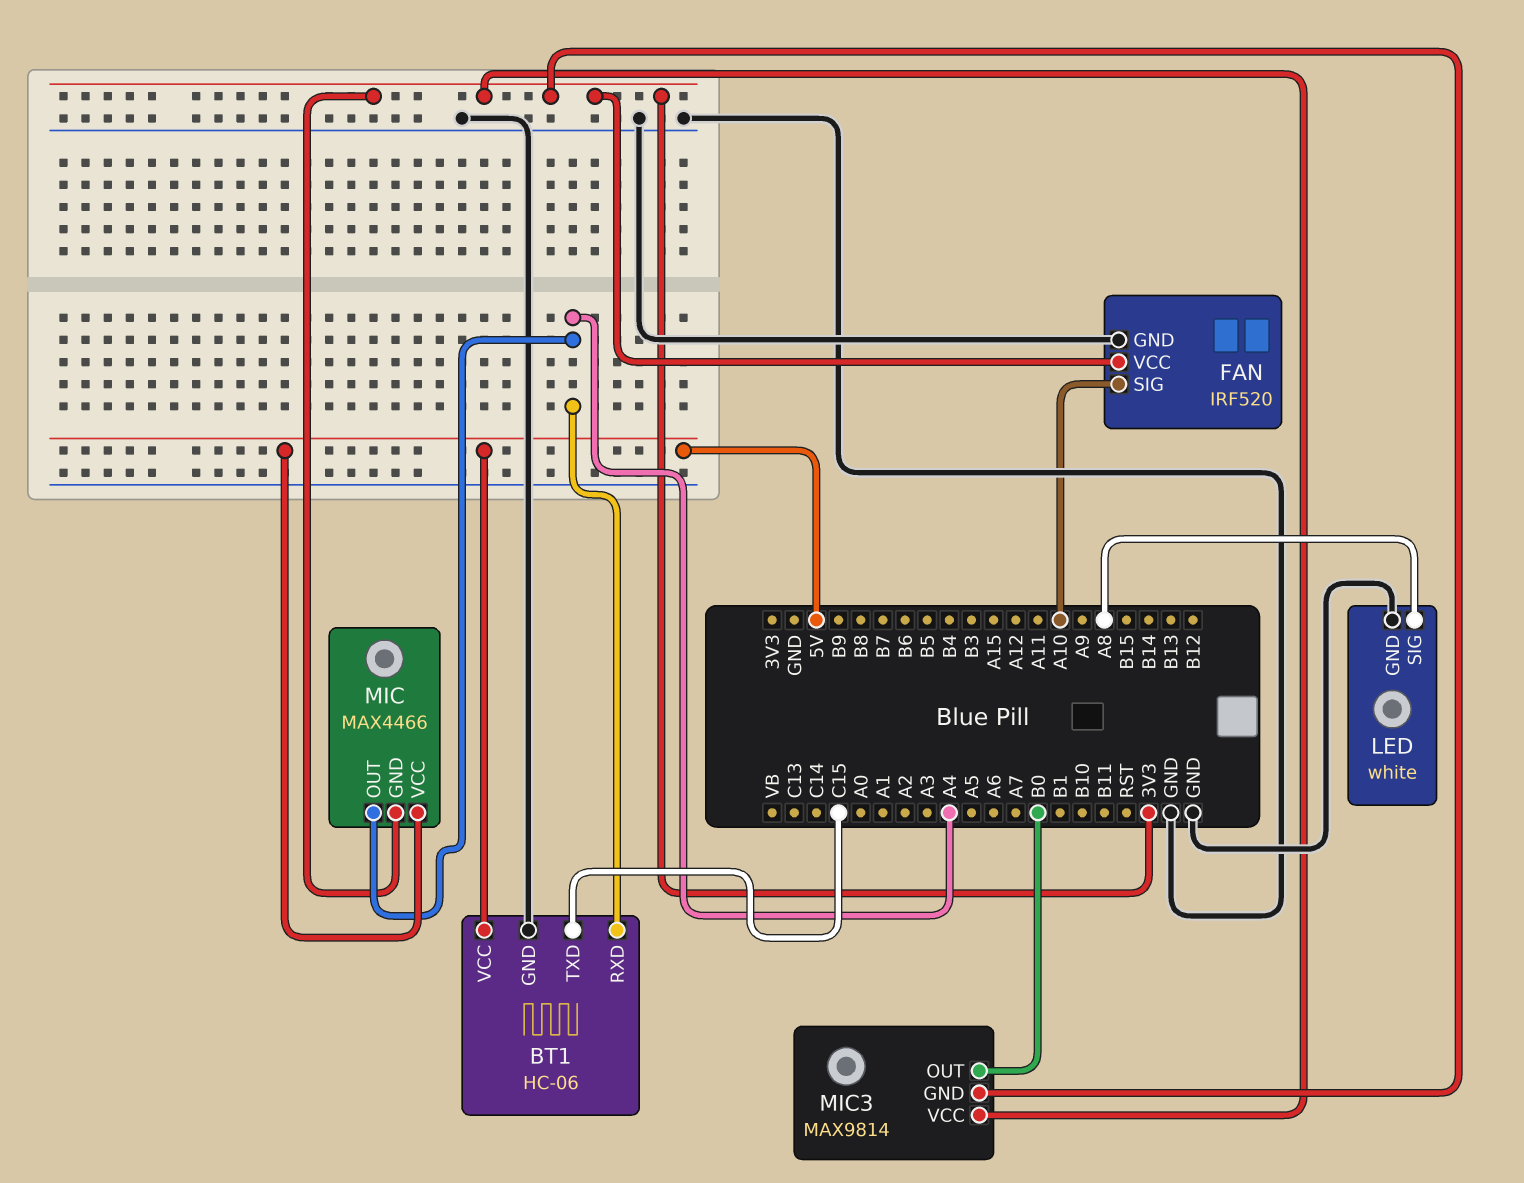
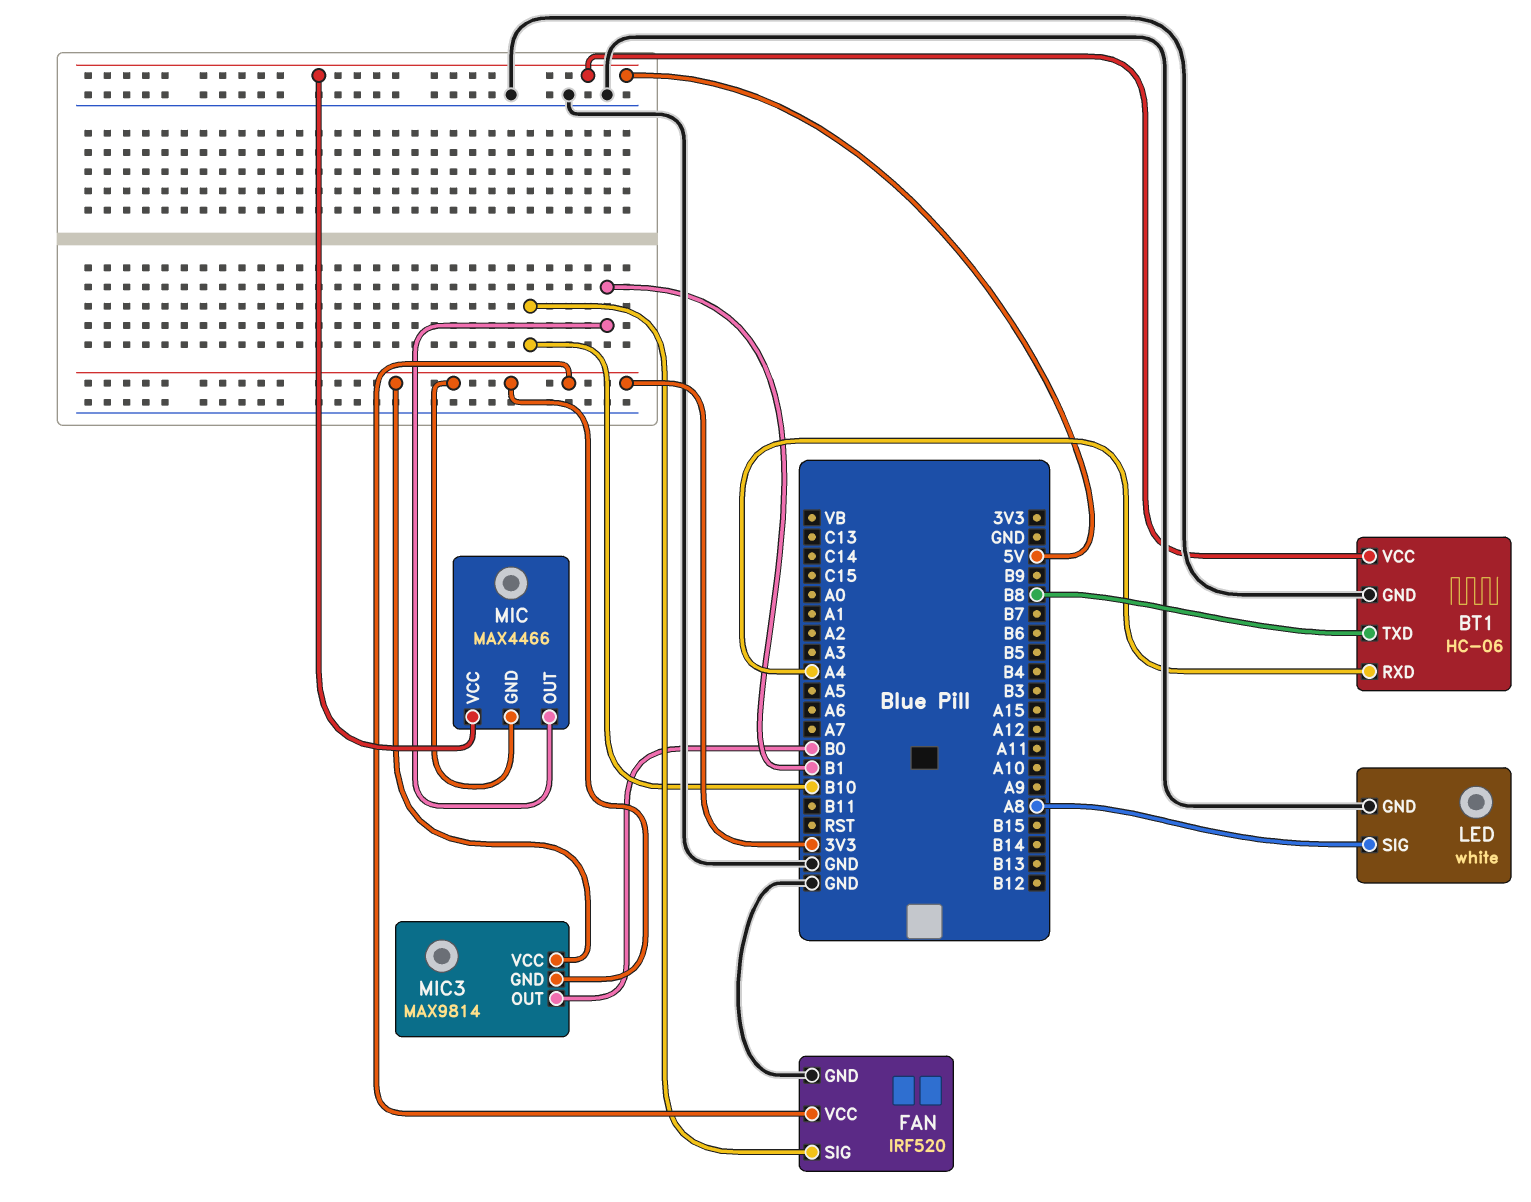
BT1 pin TXD: C15 -> B8
FAN pin SIG: A10 -> B10
MIC pin OUT: A4 -> B1

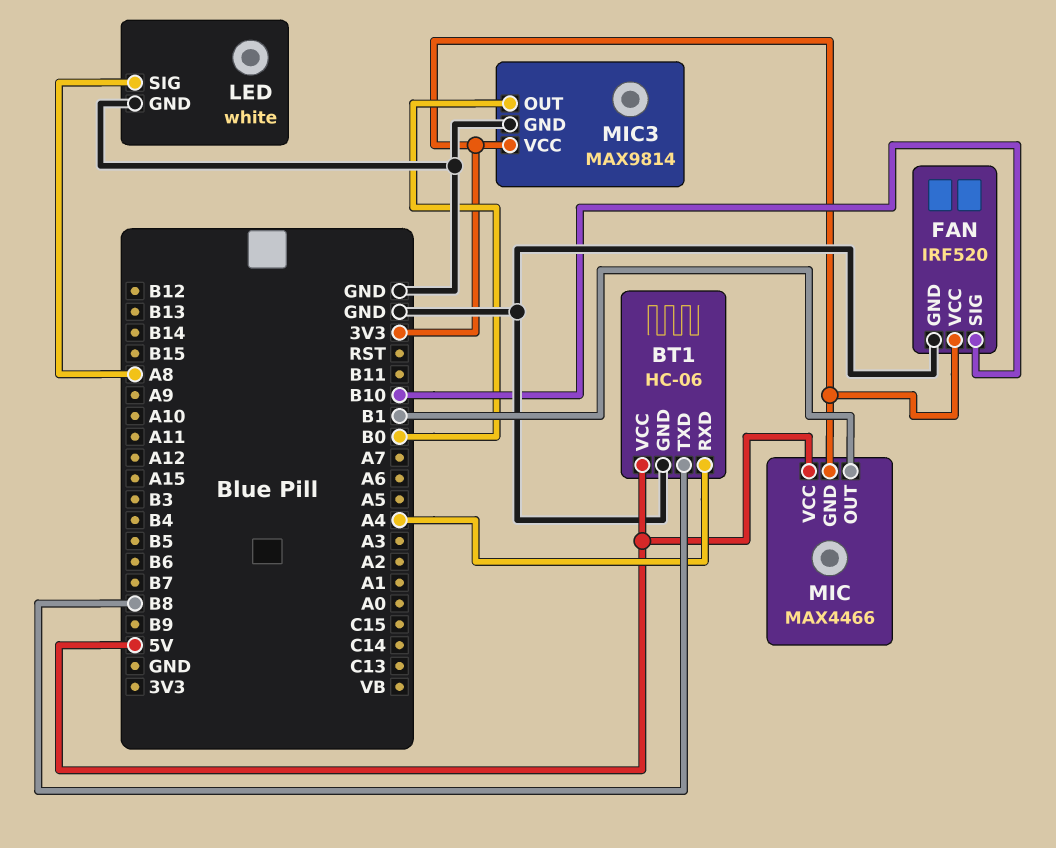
MIC3 pin GND: 3V3 -> GND

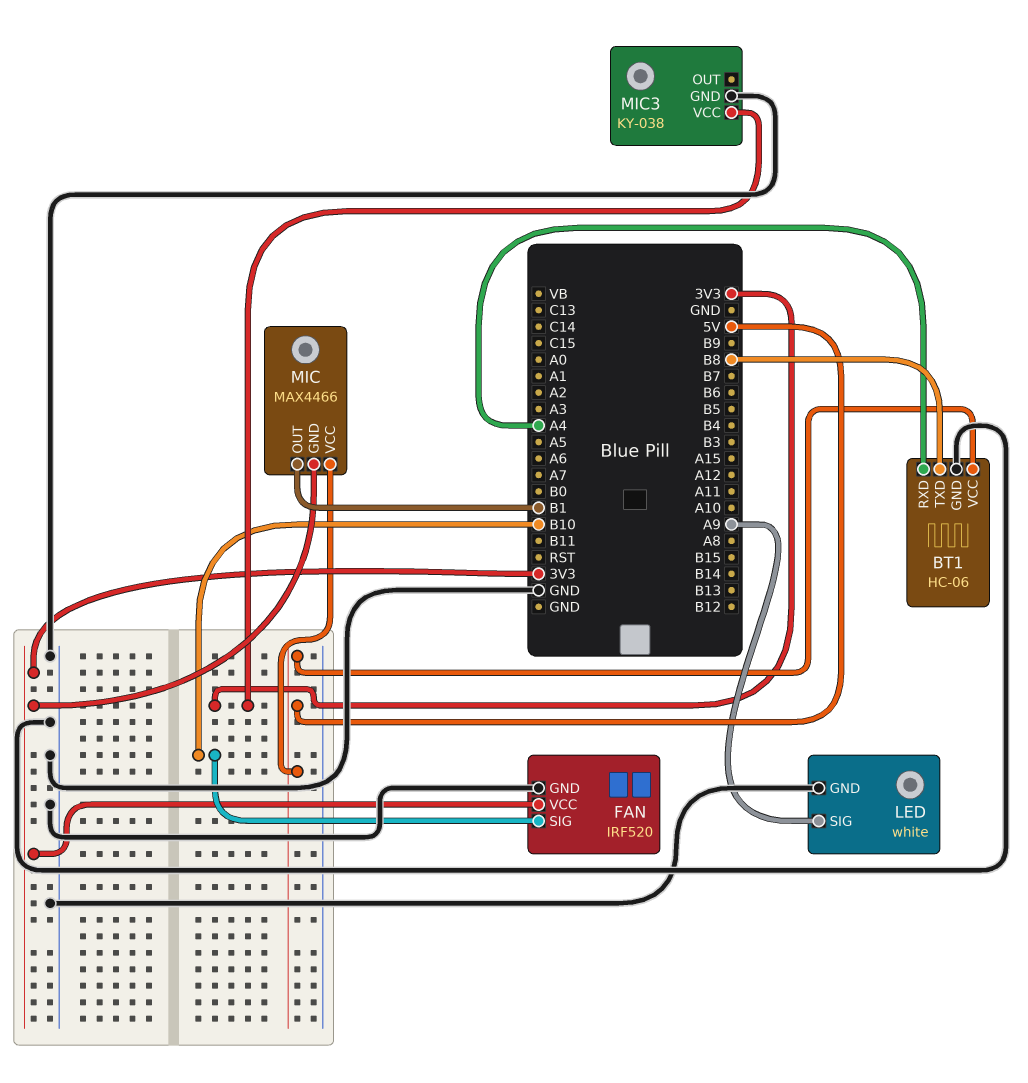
LED pin SIG: A8 -> A9
MIC3: MAX9814 -> KY-038
MIC3 pin OUT: B0 -> none

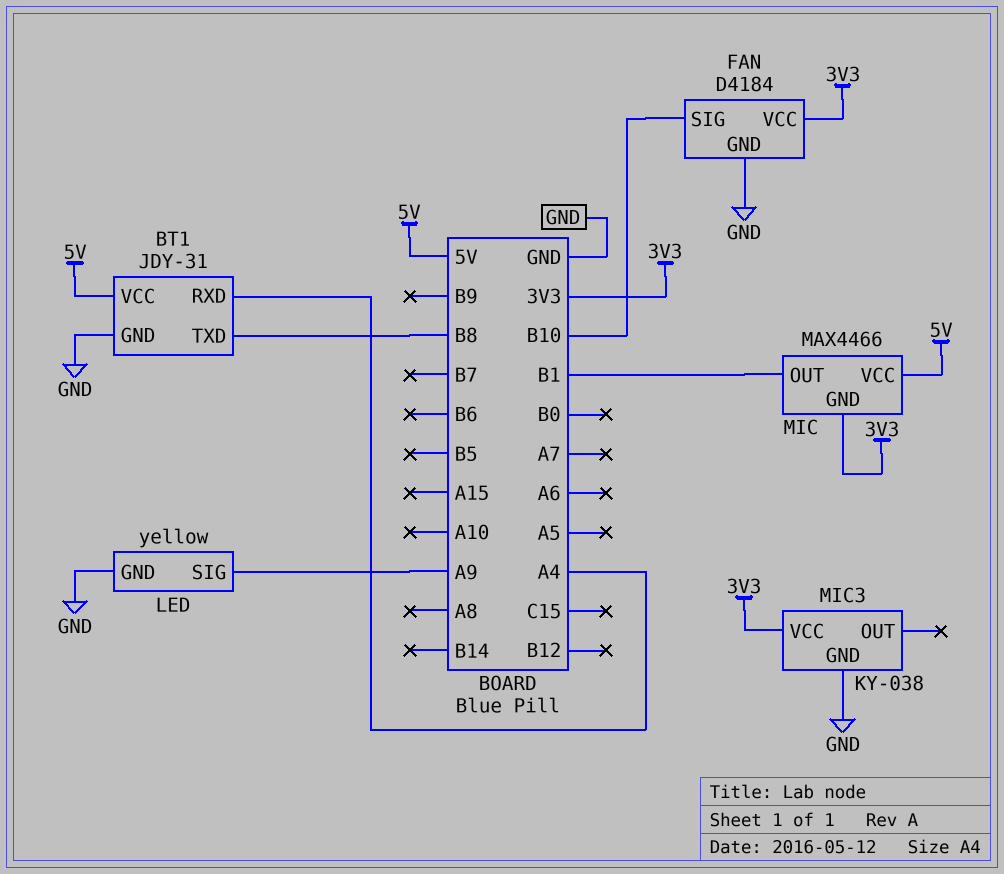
BT1: HC-06 -> JDY-31
FAN: IRF520 -> D4184
LED: white -> yellow

